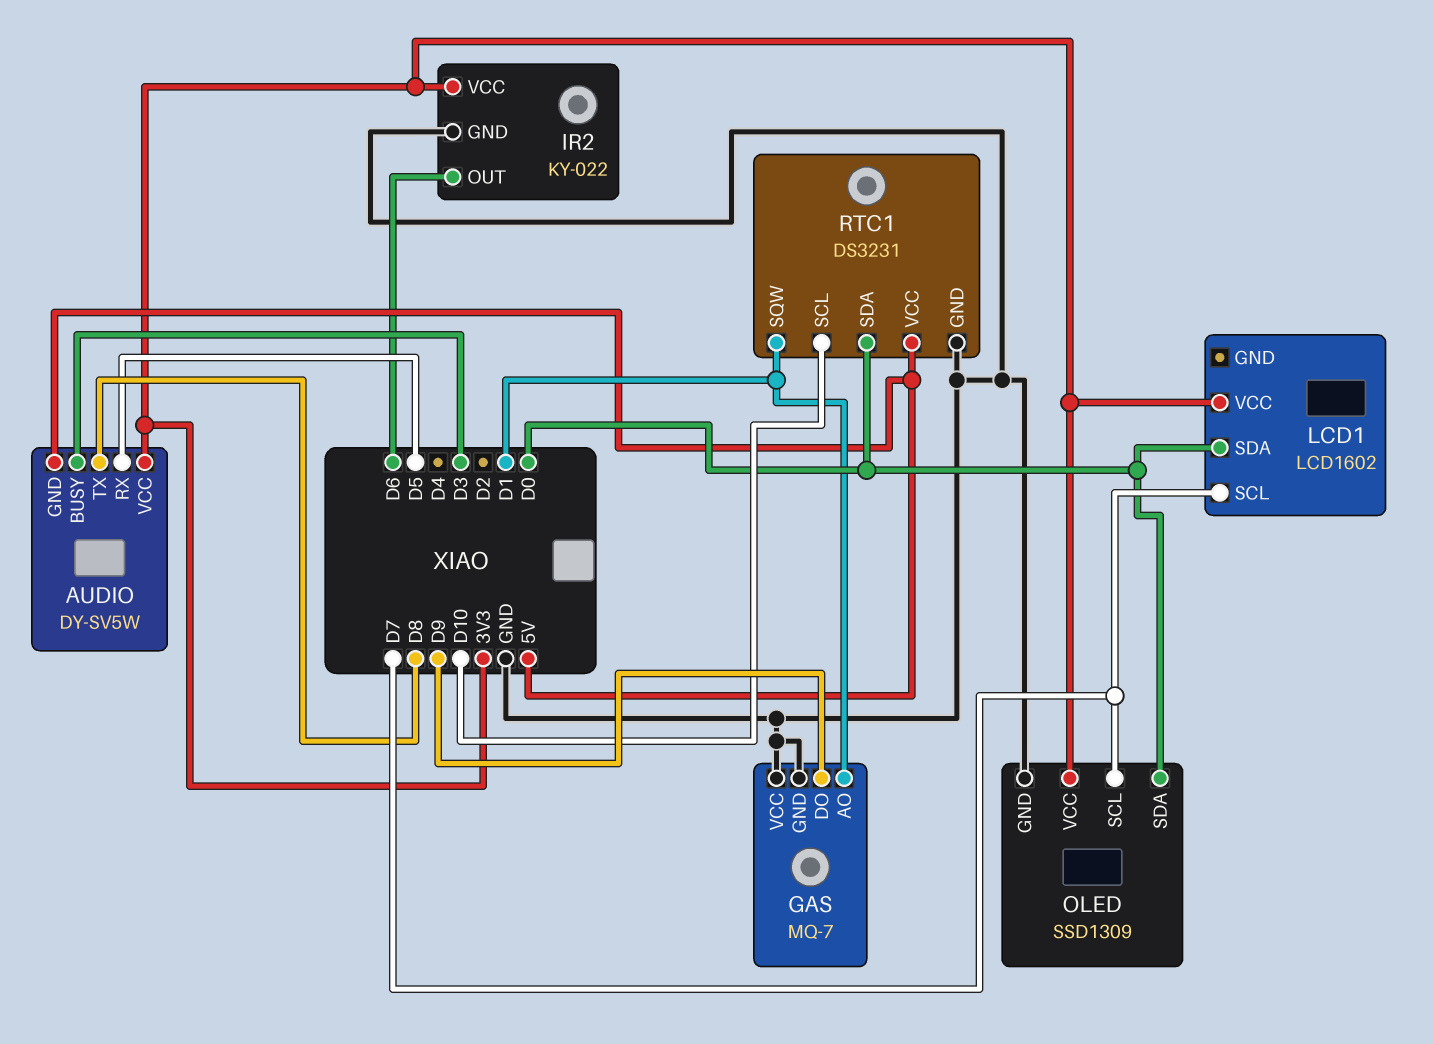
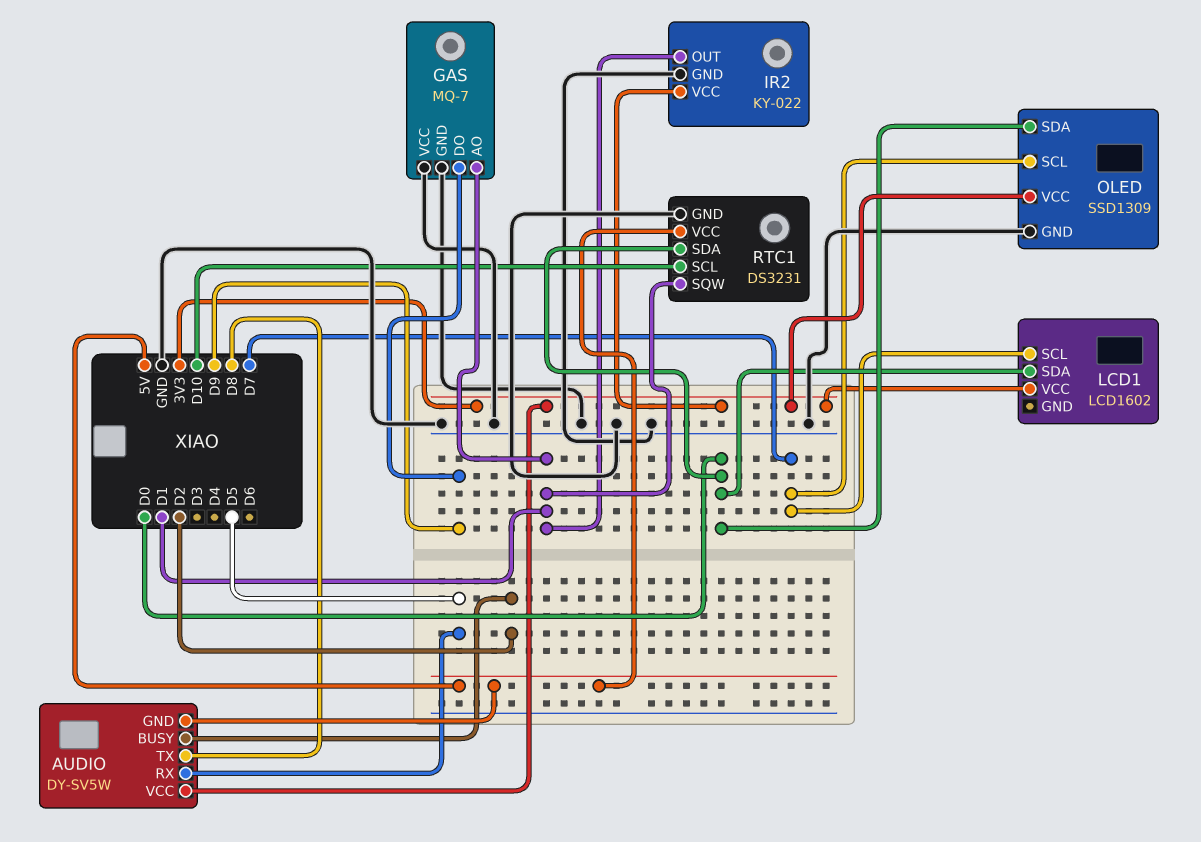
AUDIO pin BUSY: D3 -> D2
IR2 pin OUT: D6 -> D1

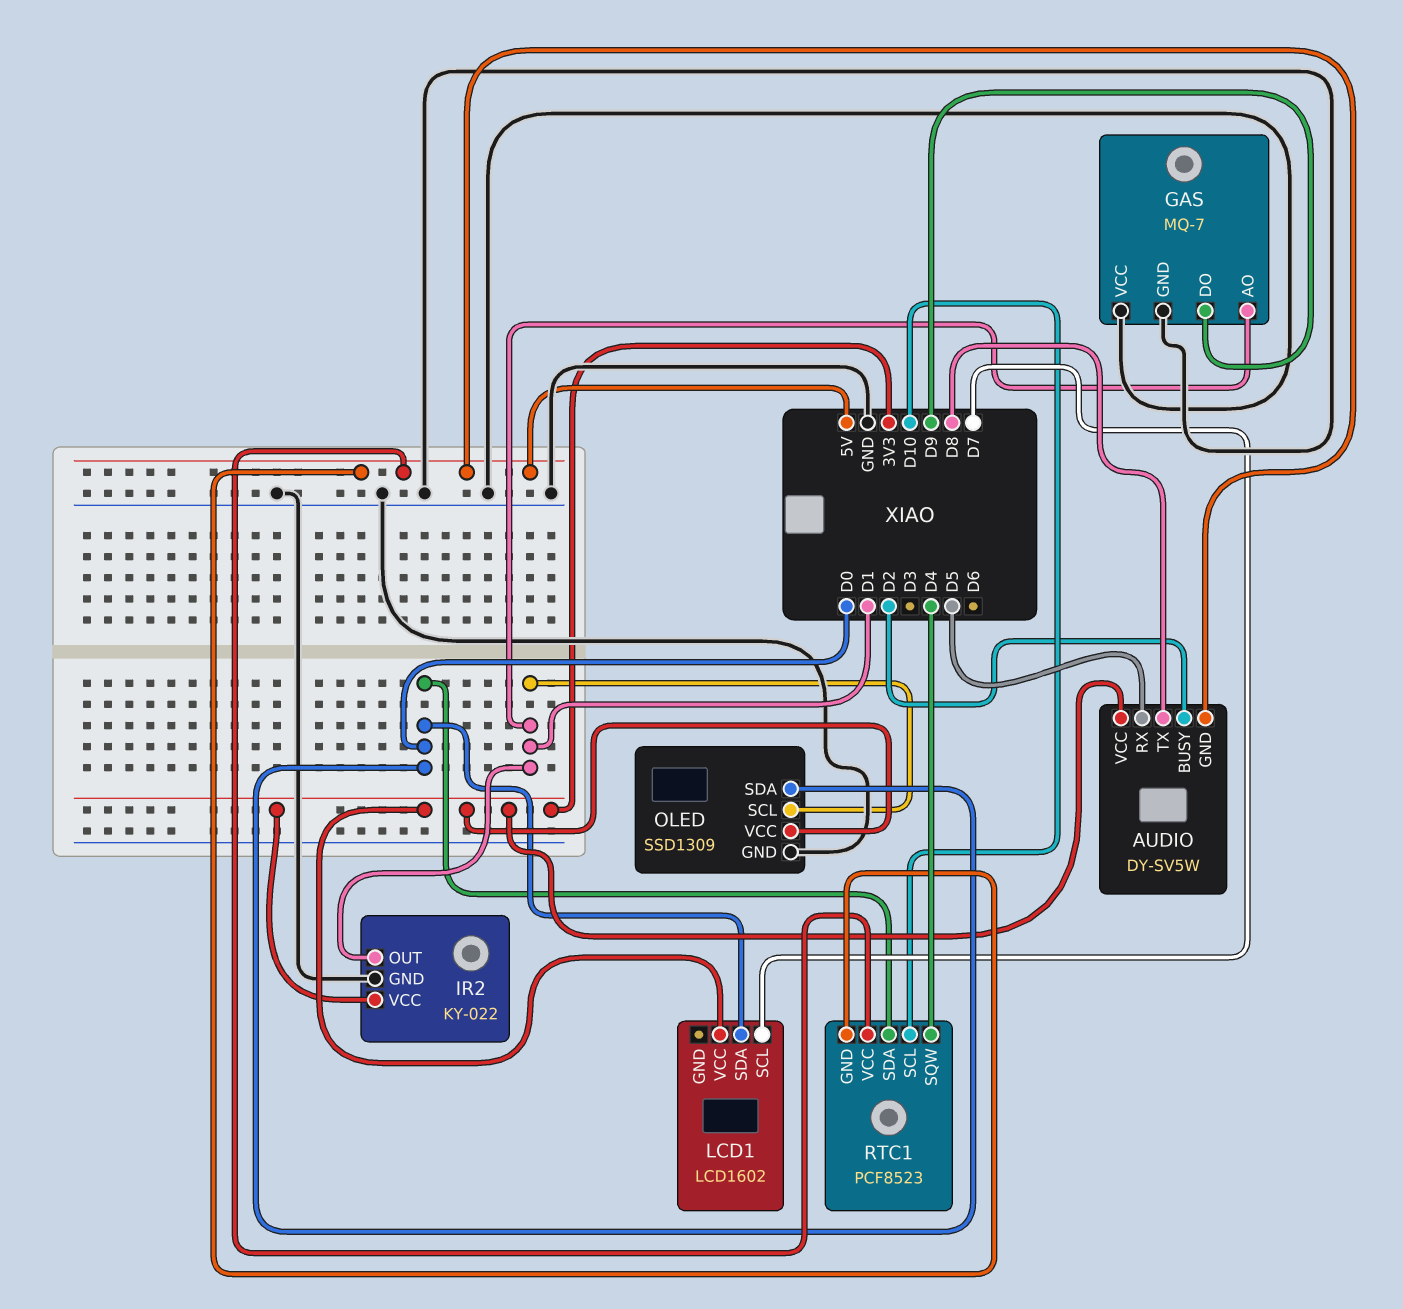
OLED pin SCL: D7 -> D1
RTC1: DS3231 -> PCF8523
RTC1 pin GND: GND -> 5V
RTC1 pin SQW: D1 -> D4

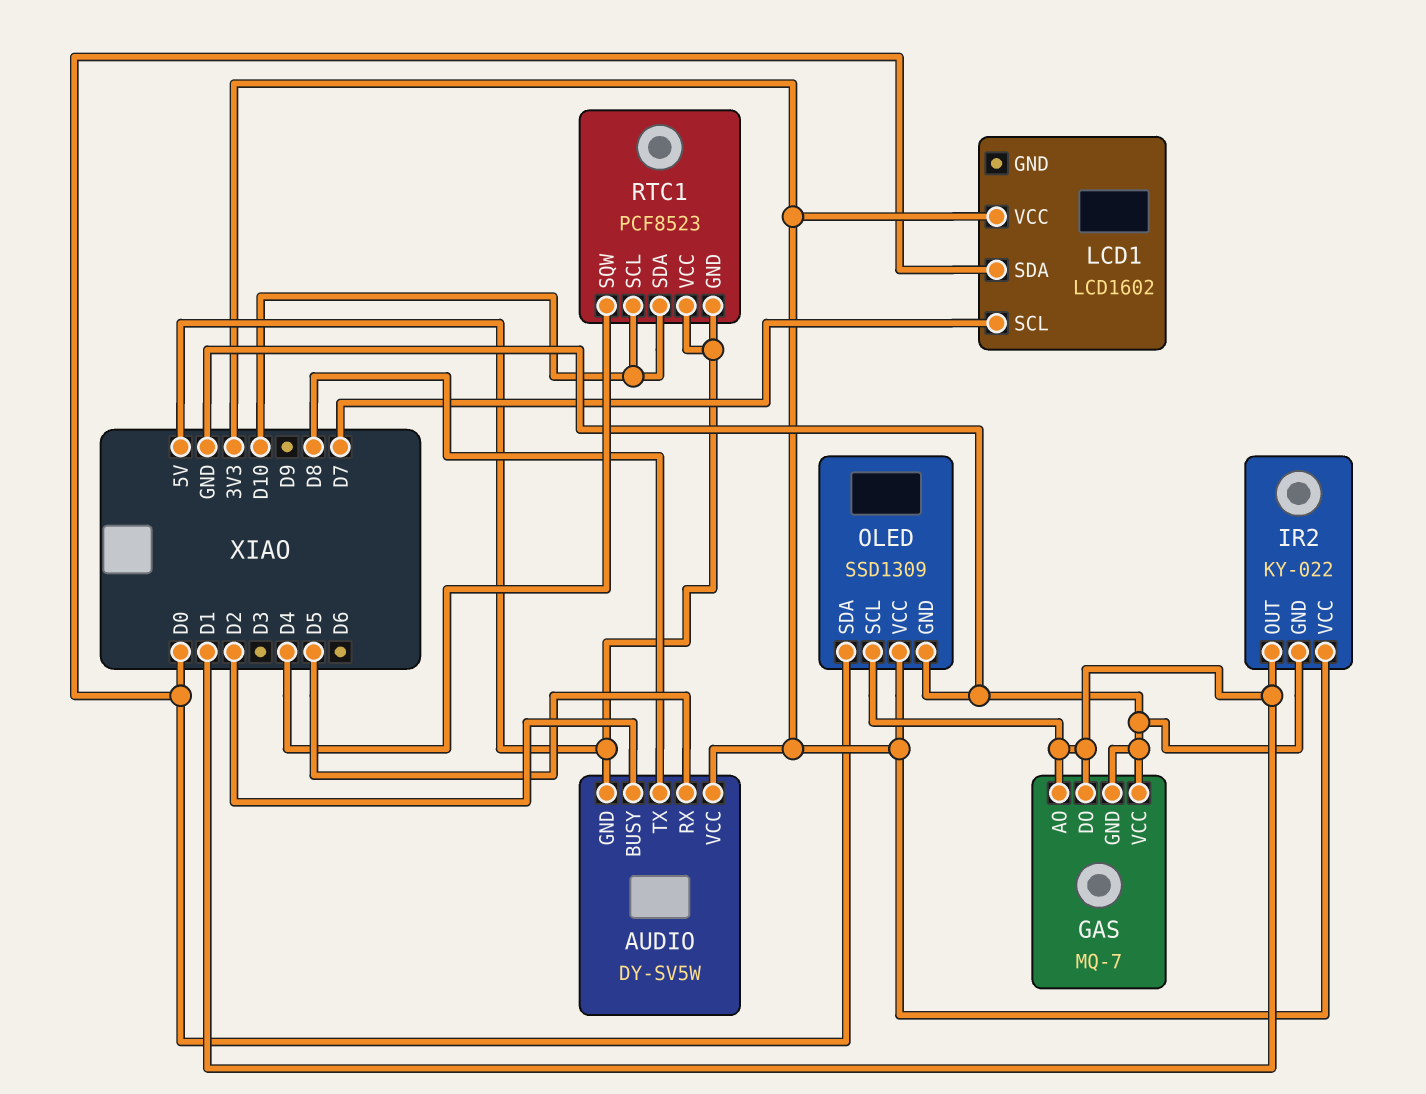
GAS pin DO: D9 -> D1
RTC1 pin SDA: D0 -> D10

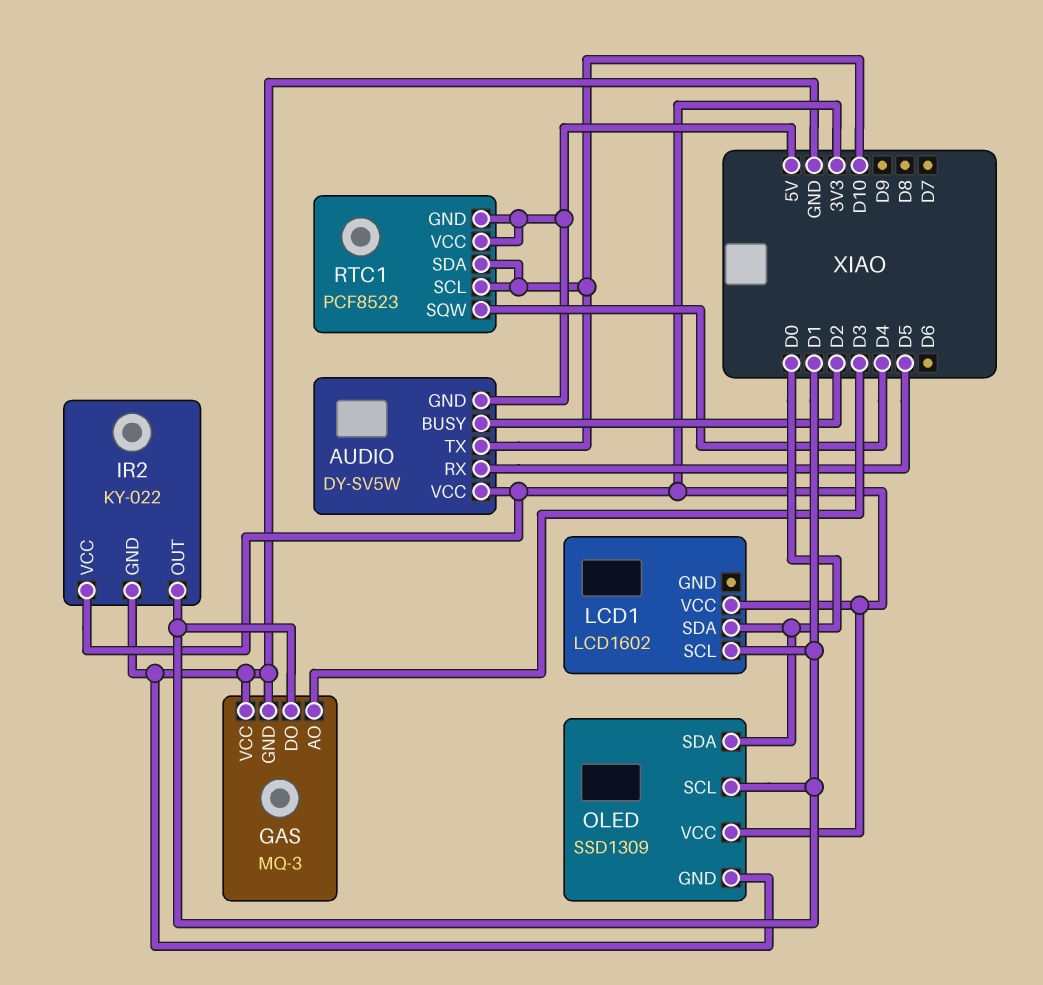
AUDIO pin TX: D8 -> D10
GAS: MQ-7 -> MQ-3
GAS pin AO: D1 -> D3
LCD1 pin SCL: D7 -> D1

